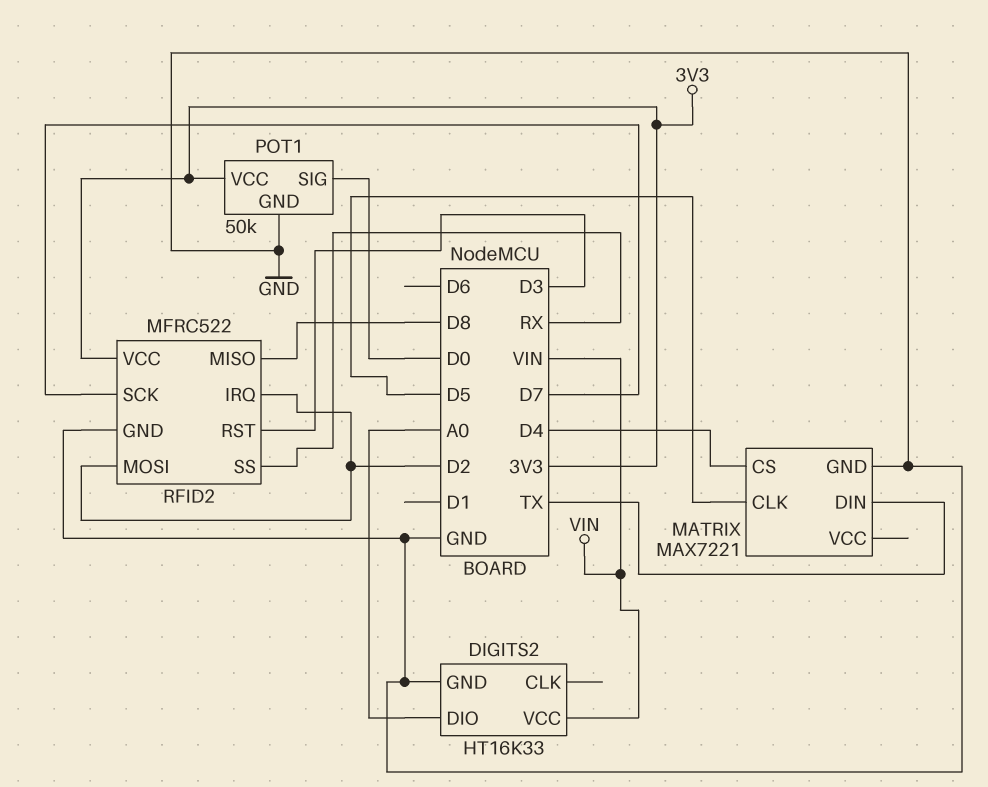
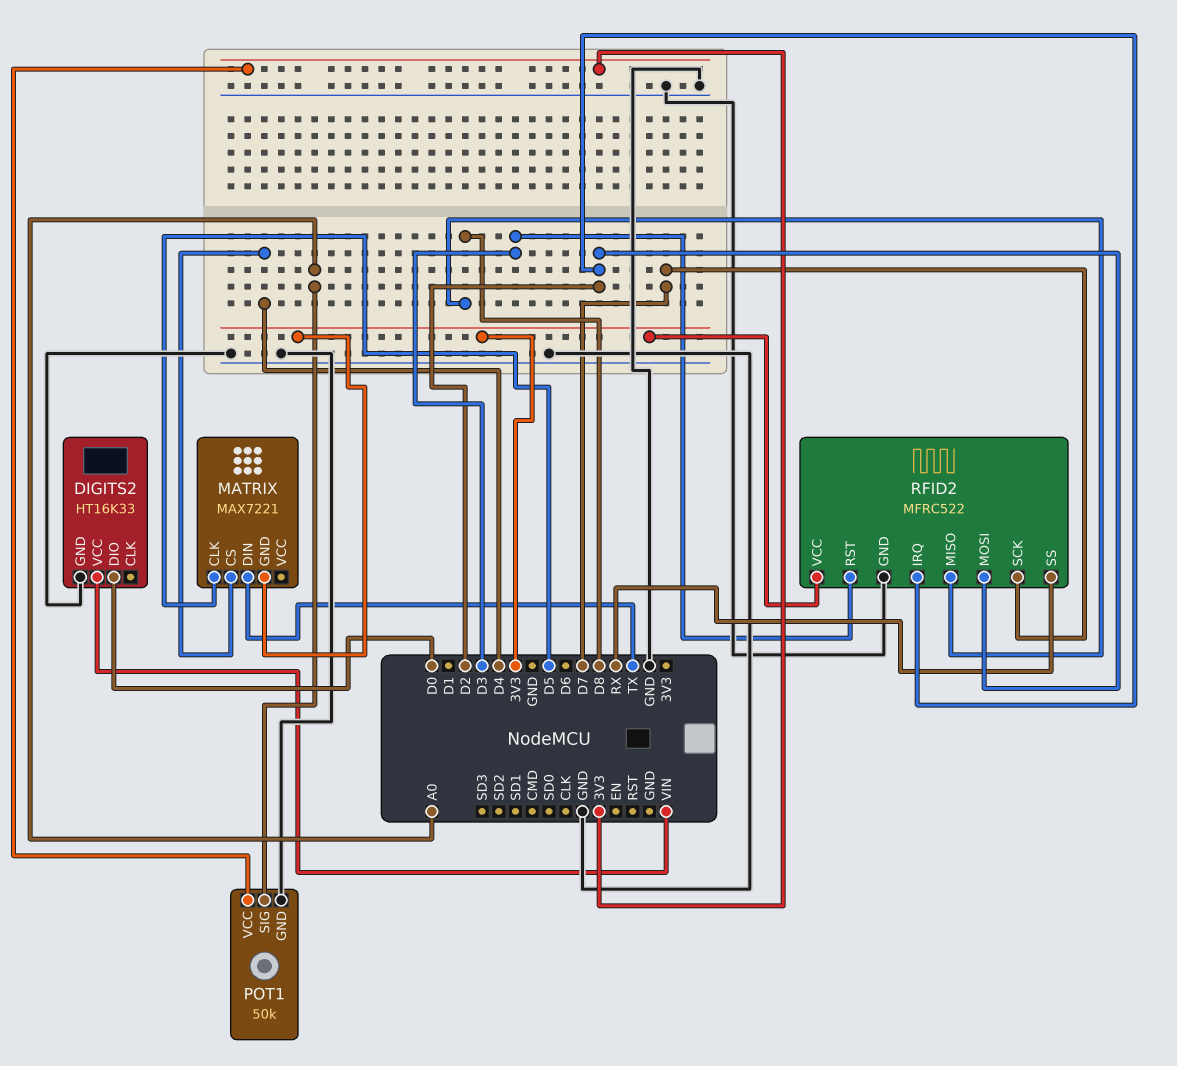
DIGITS2 pin DIO: A0 -> D0
MATRIX pin GND: GND -> 3V3
POT1 pin SIG: D0 -> A0

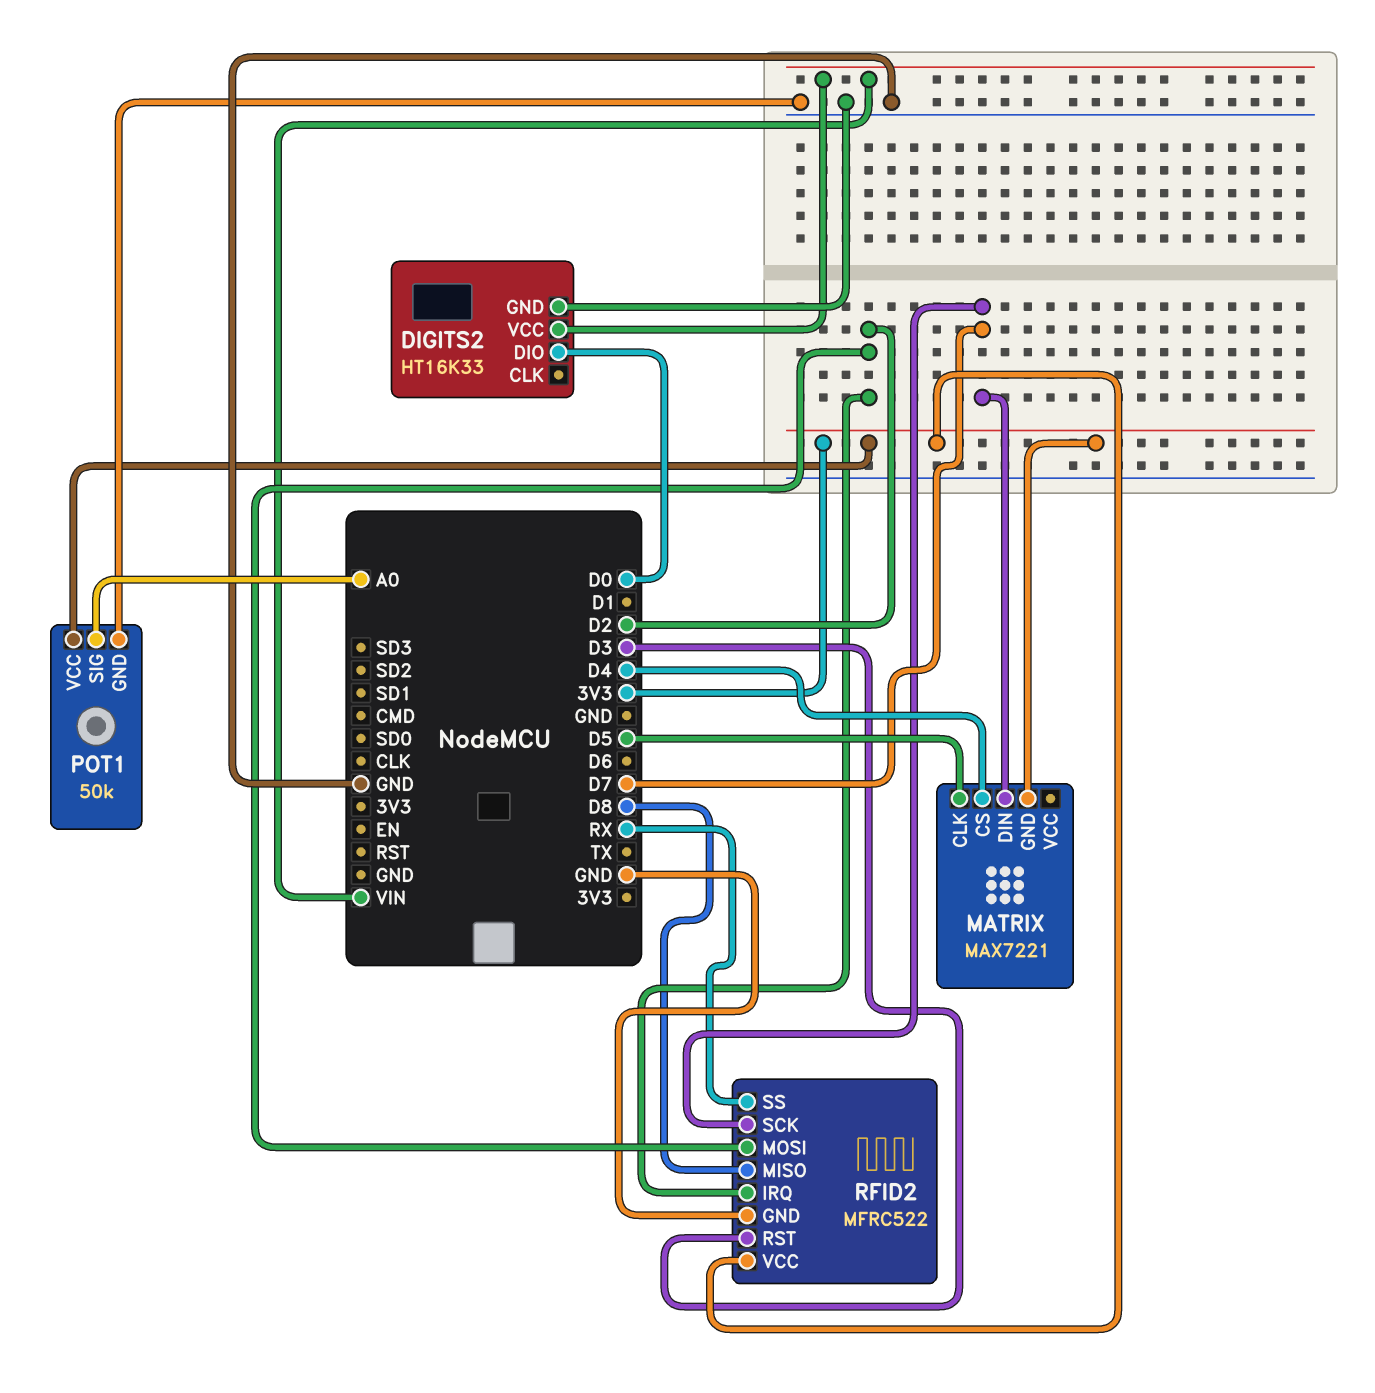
MATRIX pin DIN: TX -> D7

